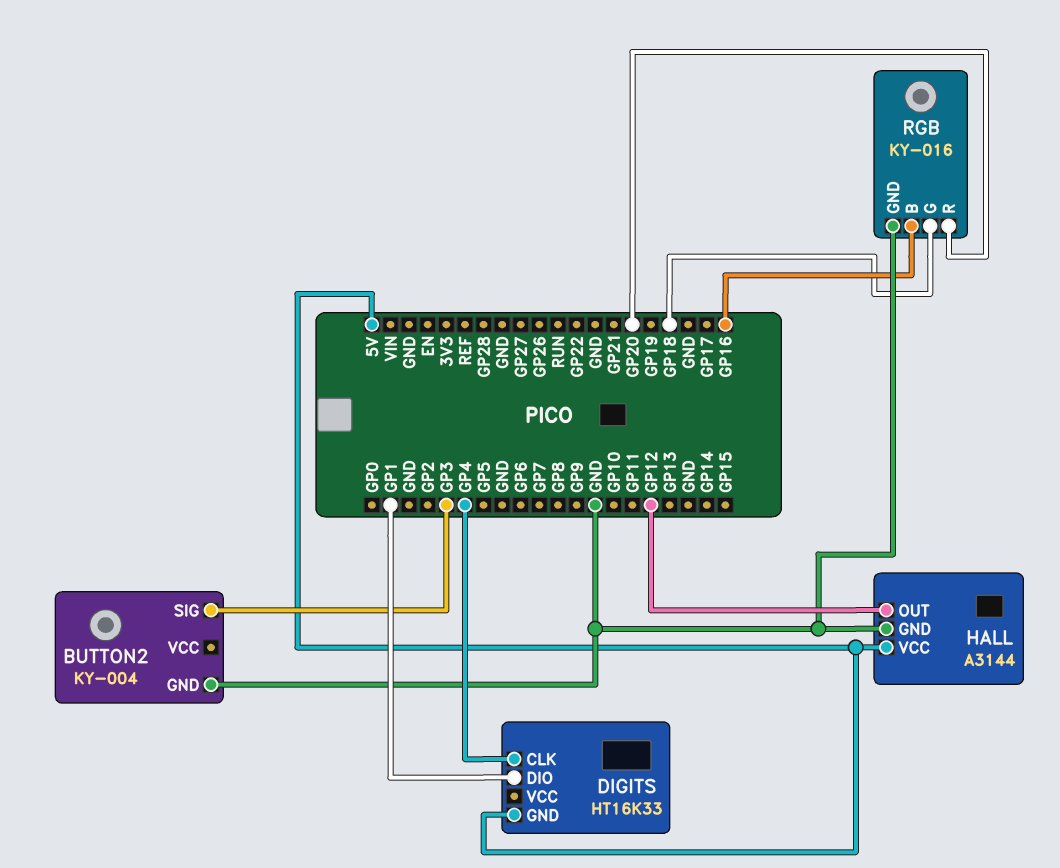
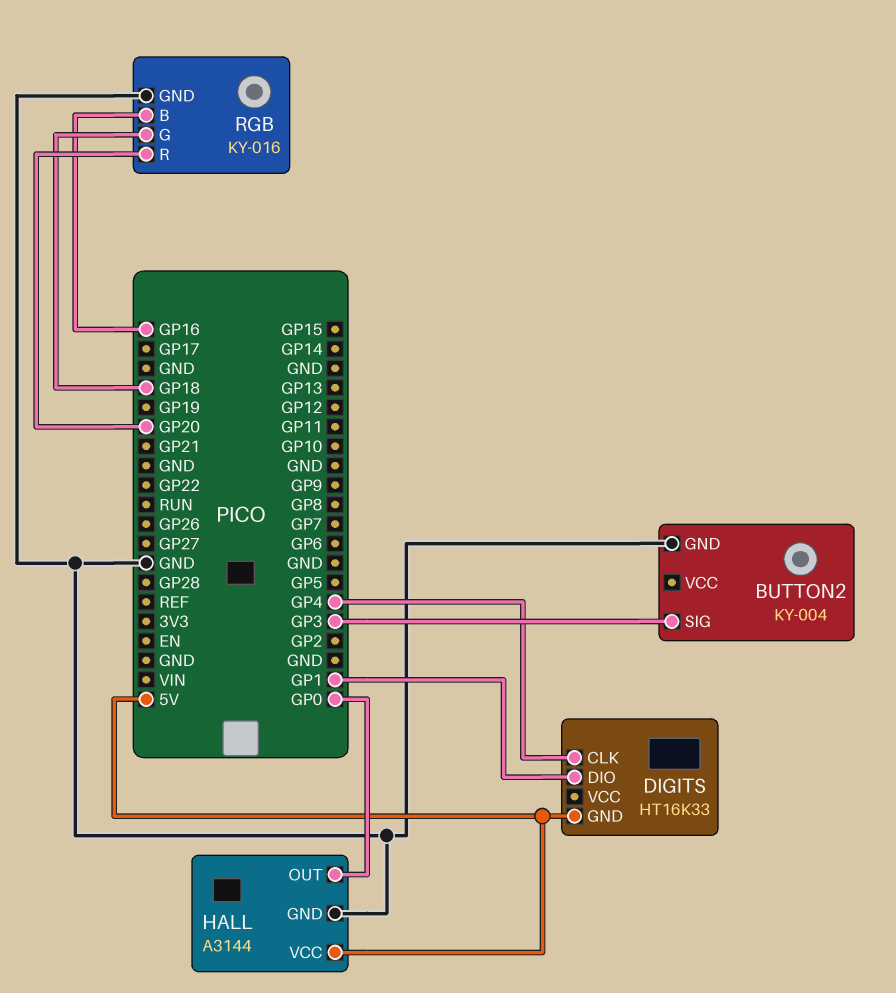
HALL pin OUT: GP12 -> GP0

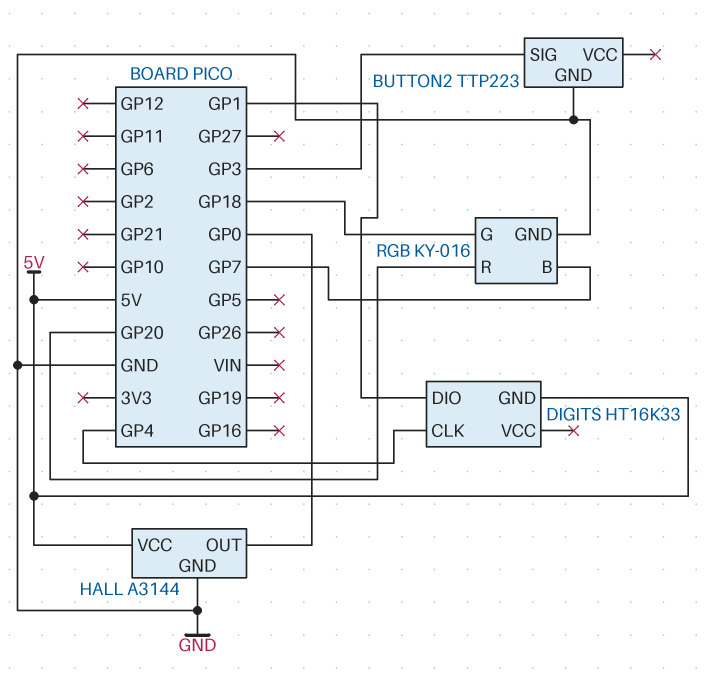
BUTTON2: KY-004 -> TTP223
RGB pin B: GP16 -> GP7

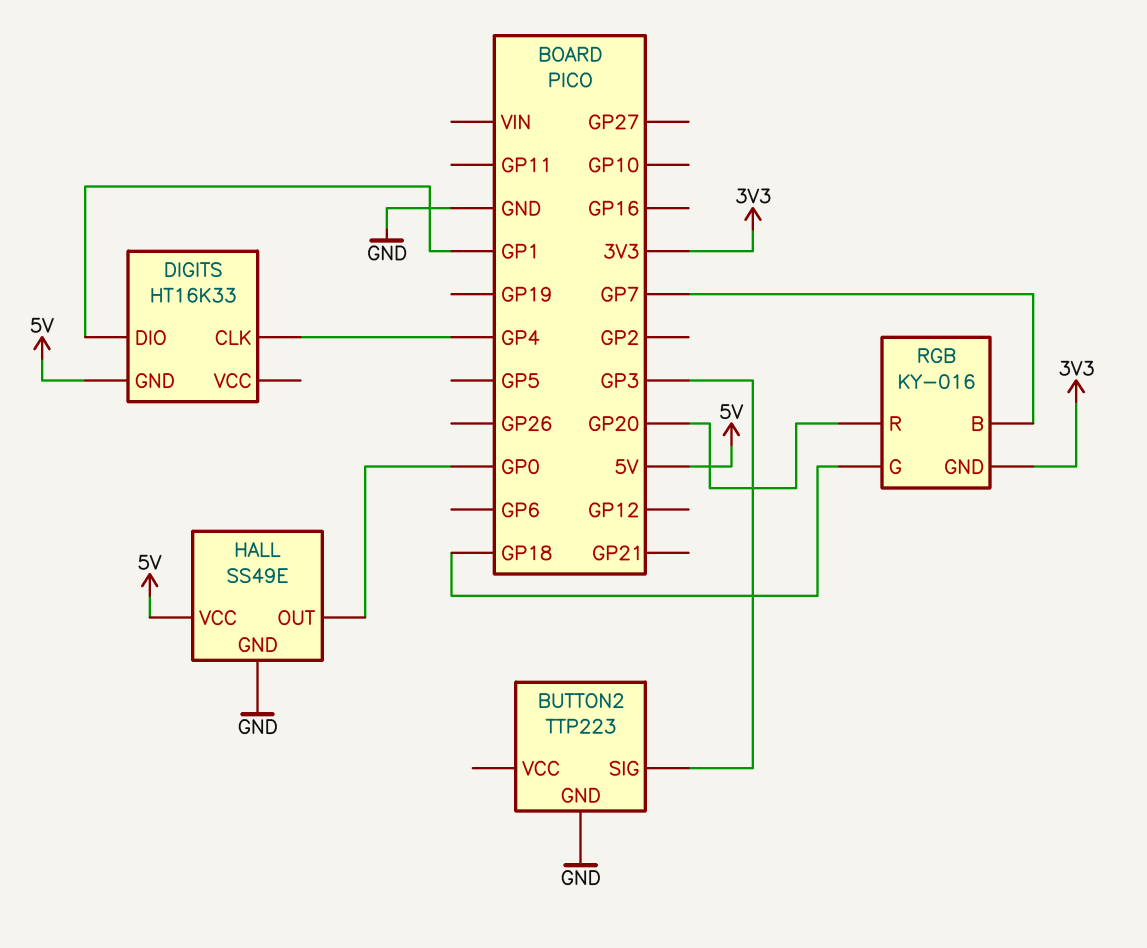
HALL: A3144 -> SS49E
RGB pin GND: GND -> 3V3

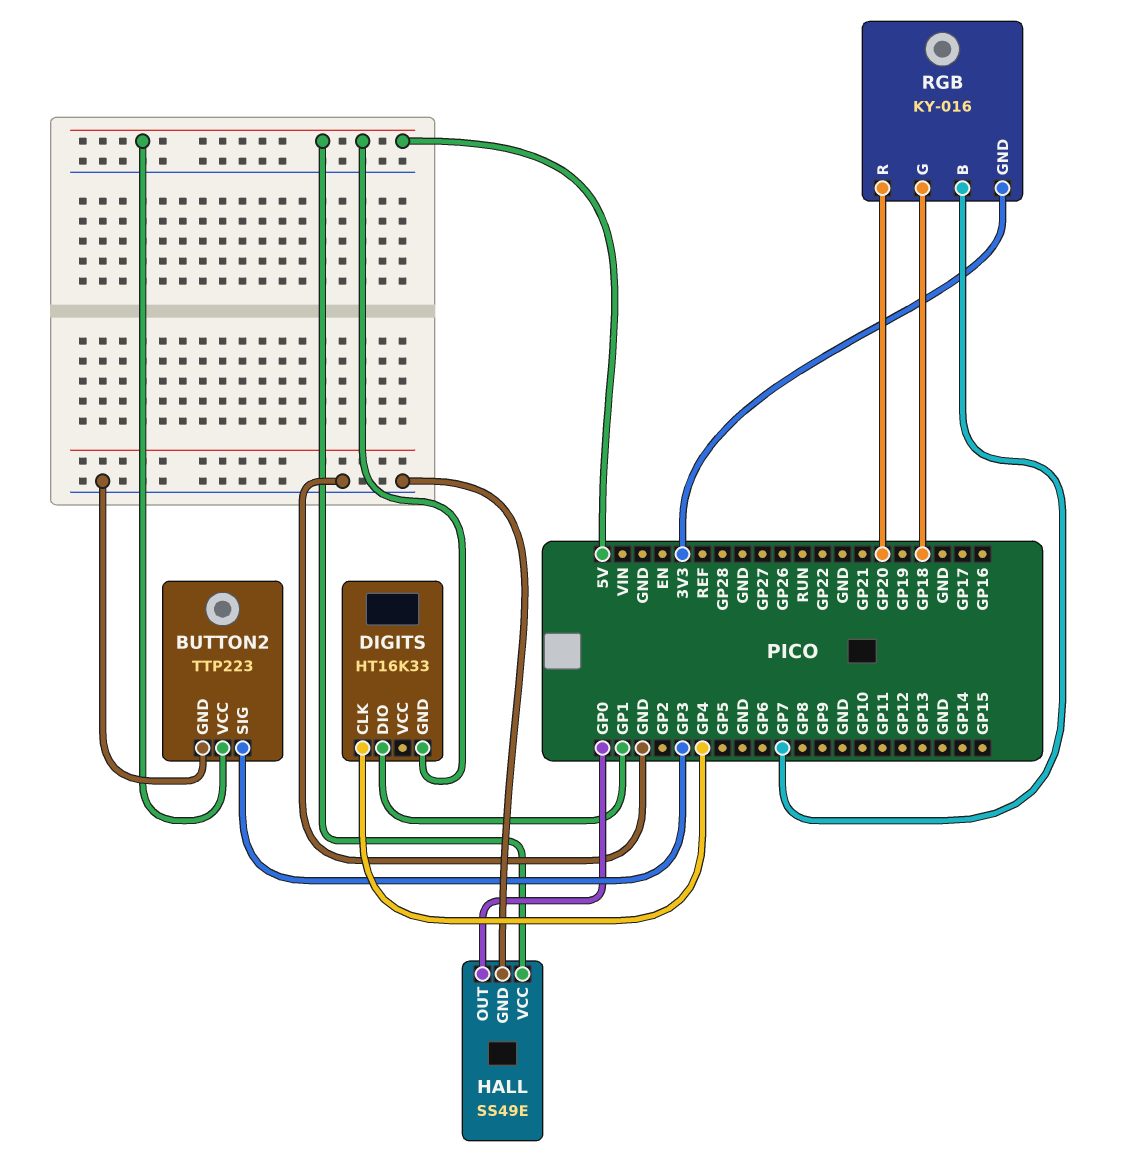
BUTTON2 pin VCC: none -> 5V

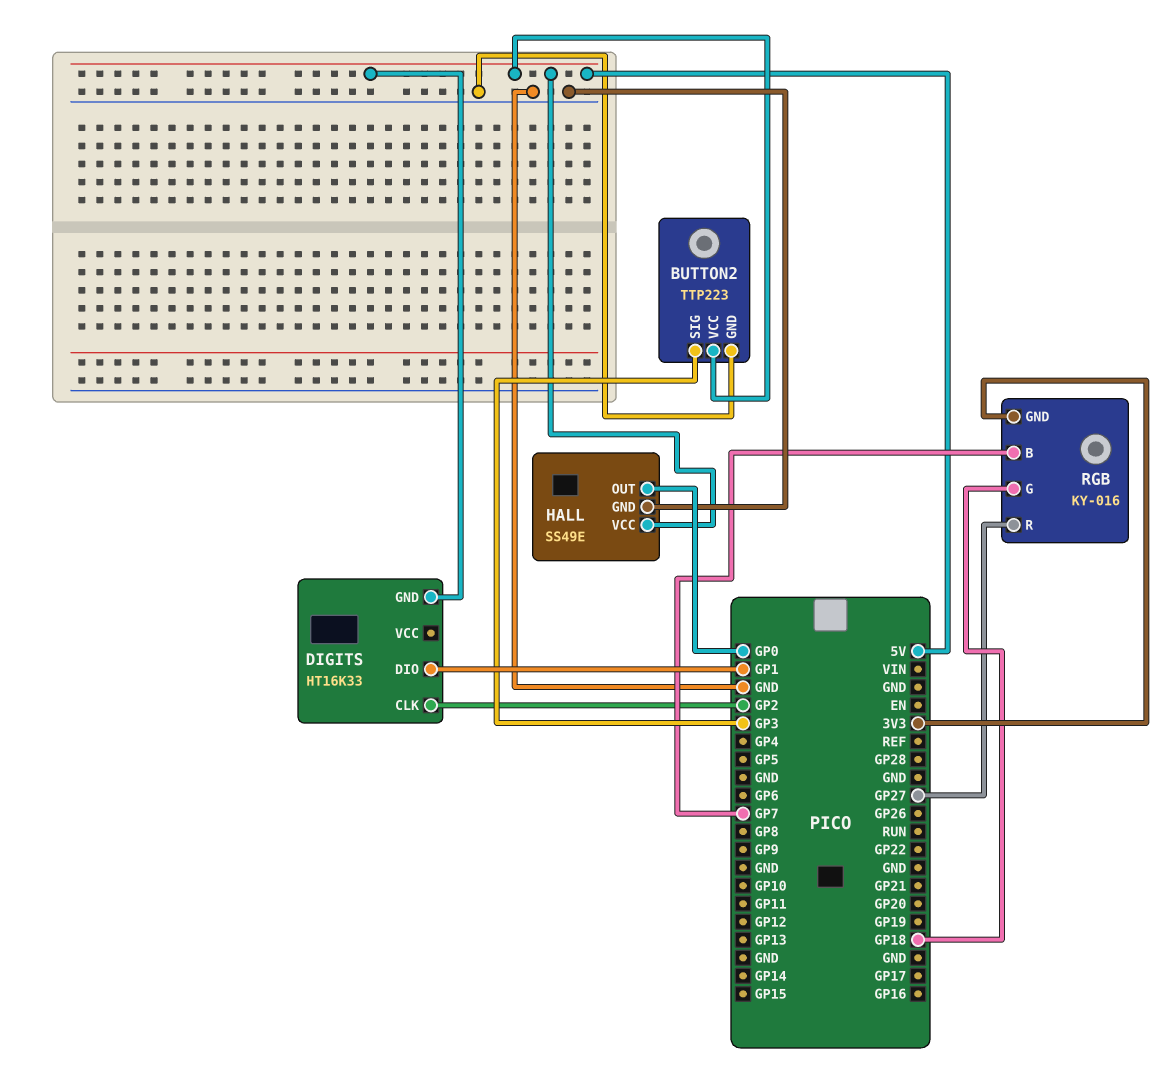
DIGITS pin CLK: GP4 -> GP2
RGB pin R: GP20 -> GP27

